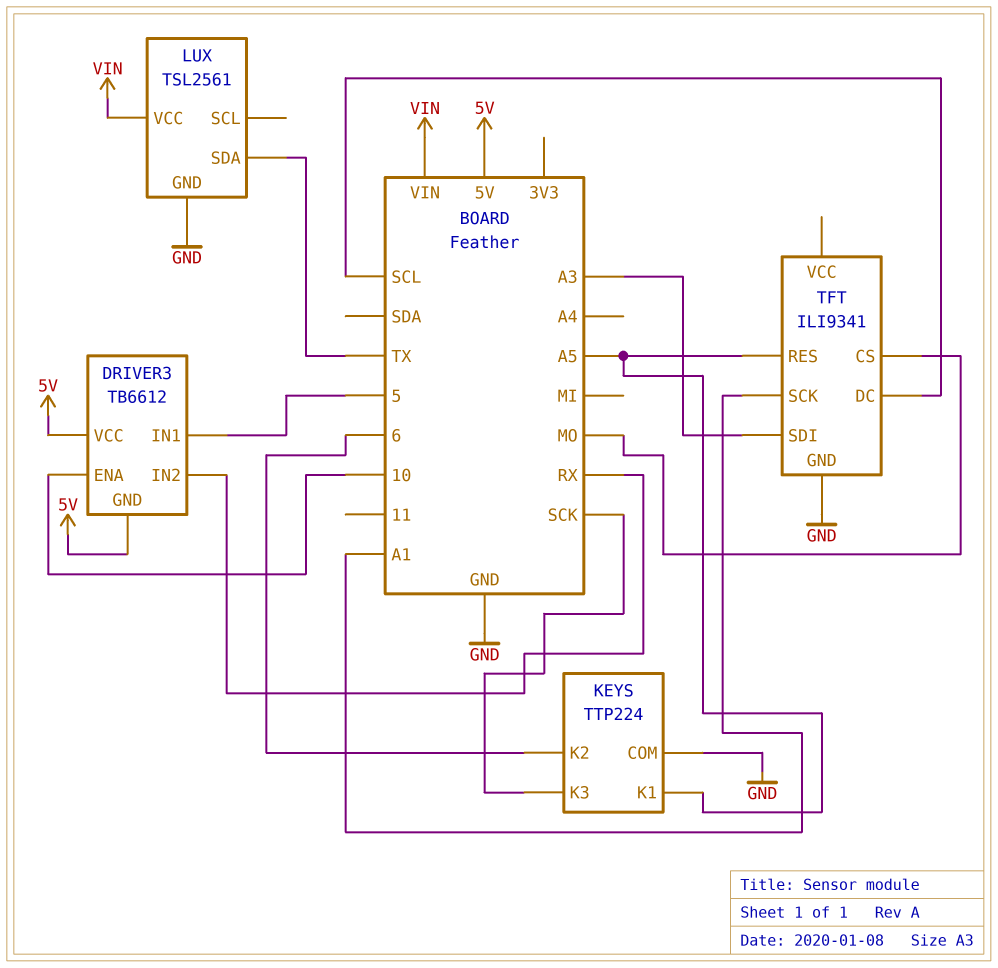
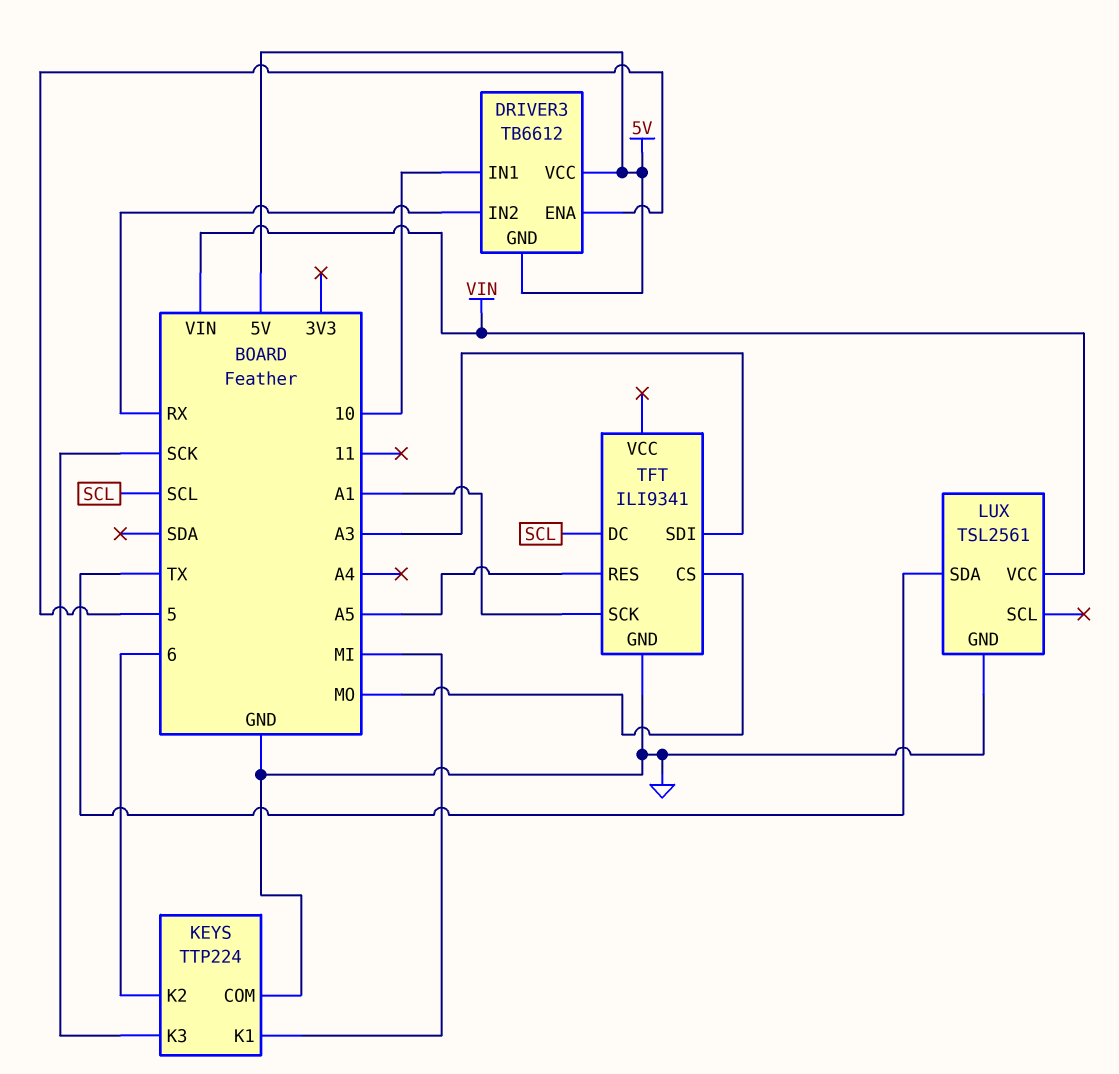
DRIVER3 pin ENA: 10 -> 5
DRIVER3 pin IN1: 5 -> 10
KEYS pin K1: A5 -> MI

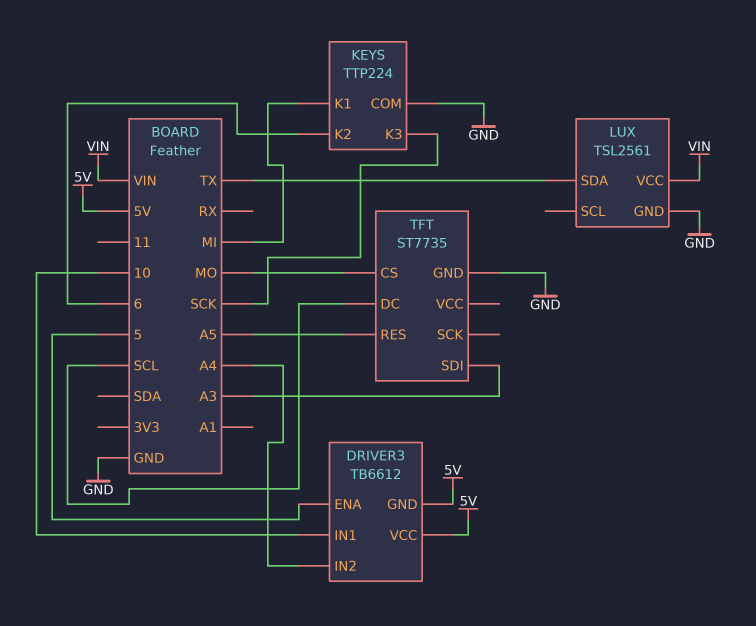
DRIVER3 pin IN2: RX -> A4
TFT: ILI9341 -> ST7735
TFT pin SCK: A1 -> none

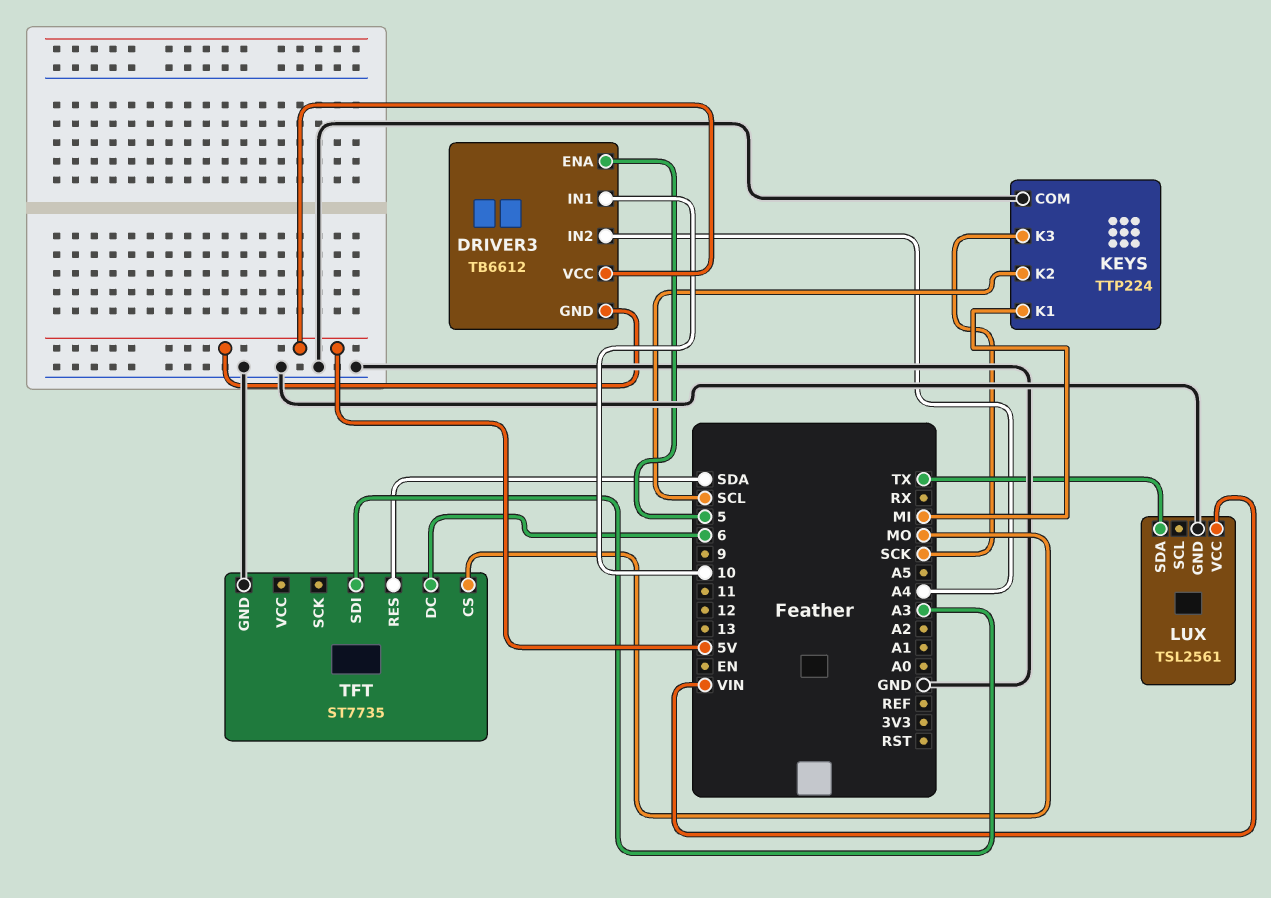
KEYS pin K2: 6 -> SCL
TFT pin DC: SCL -> 6
TFT pin RES: A5 -> SDA

